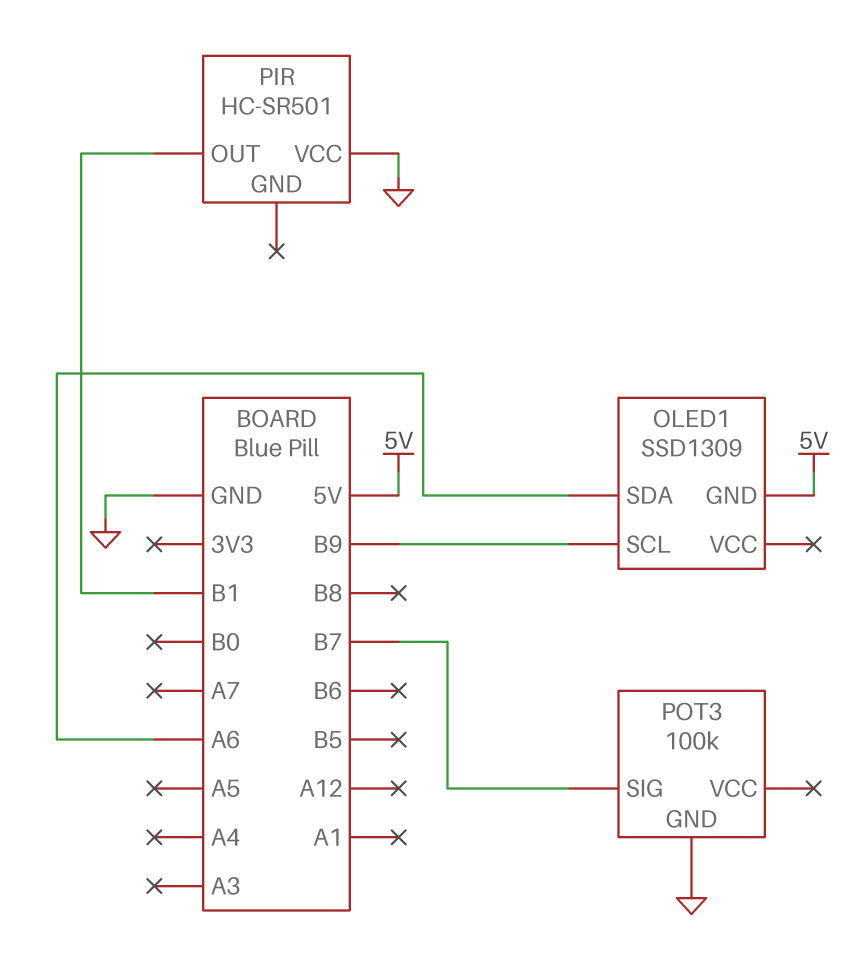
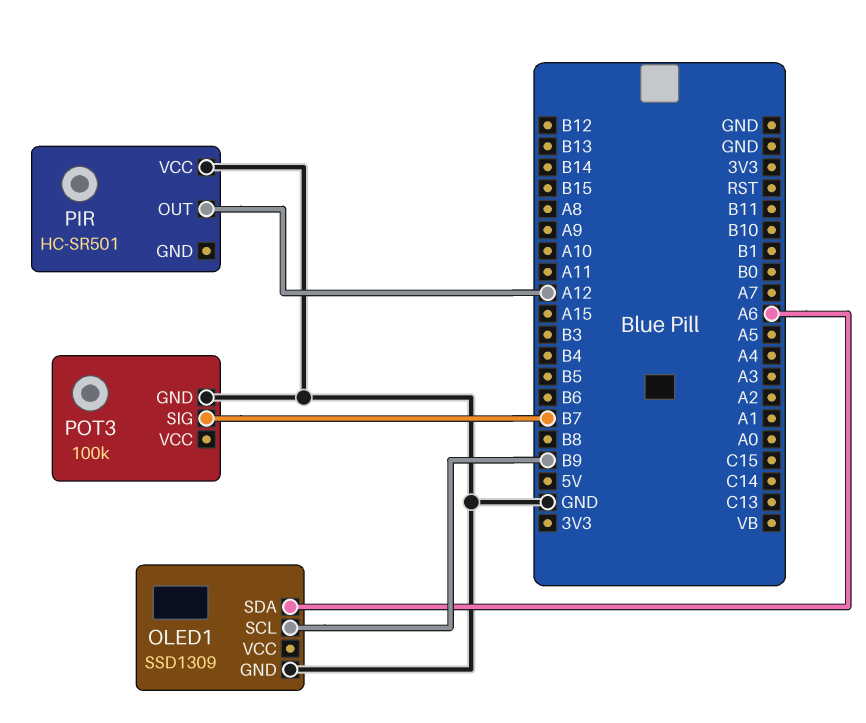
OLED1 pin GND: 5V -> GND
PIR pin OUT: B1 -> A12

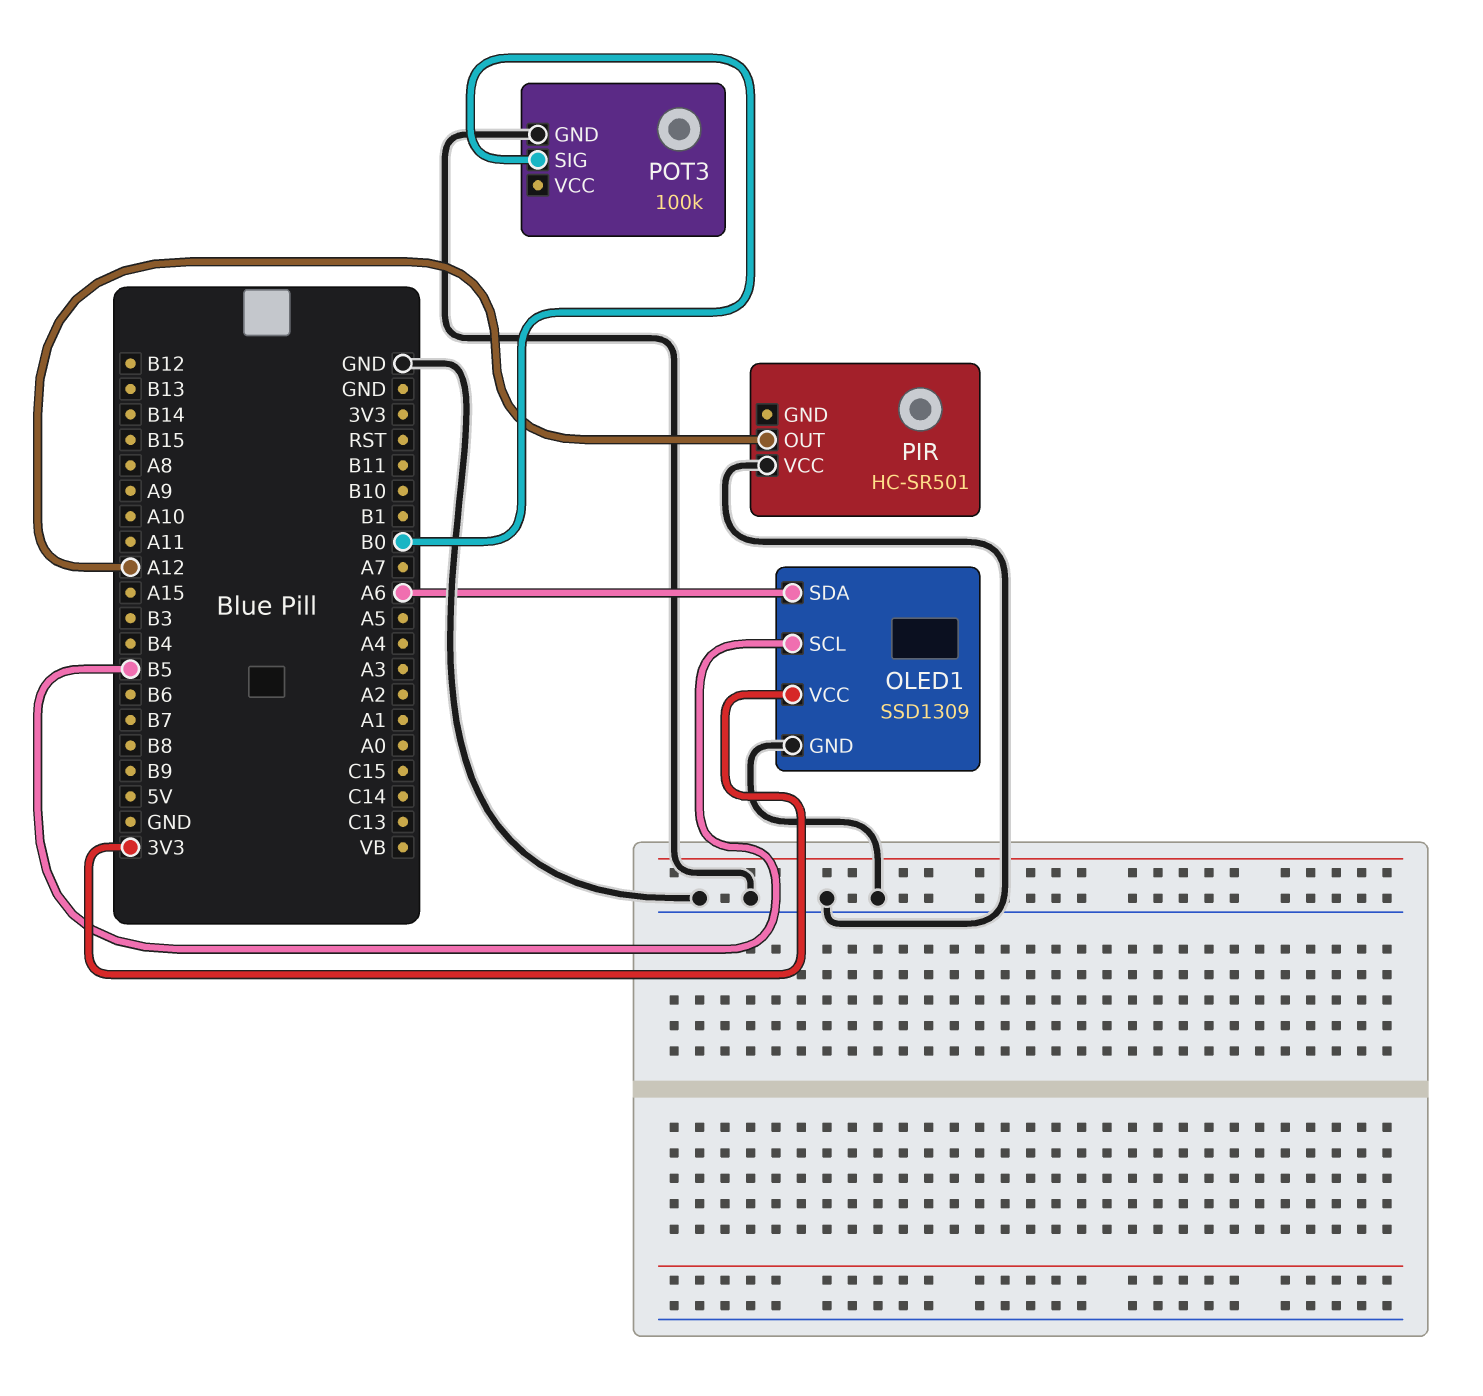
OLED1 pin SCL: B9 -> B5
OLED1 pin VCC: none -> 3V3
POT3 pin SIG: B7 -> B0

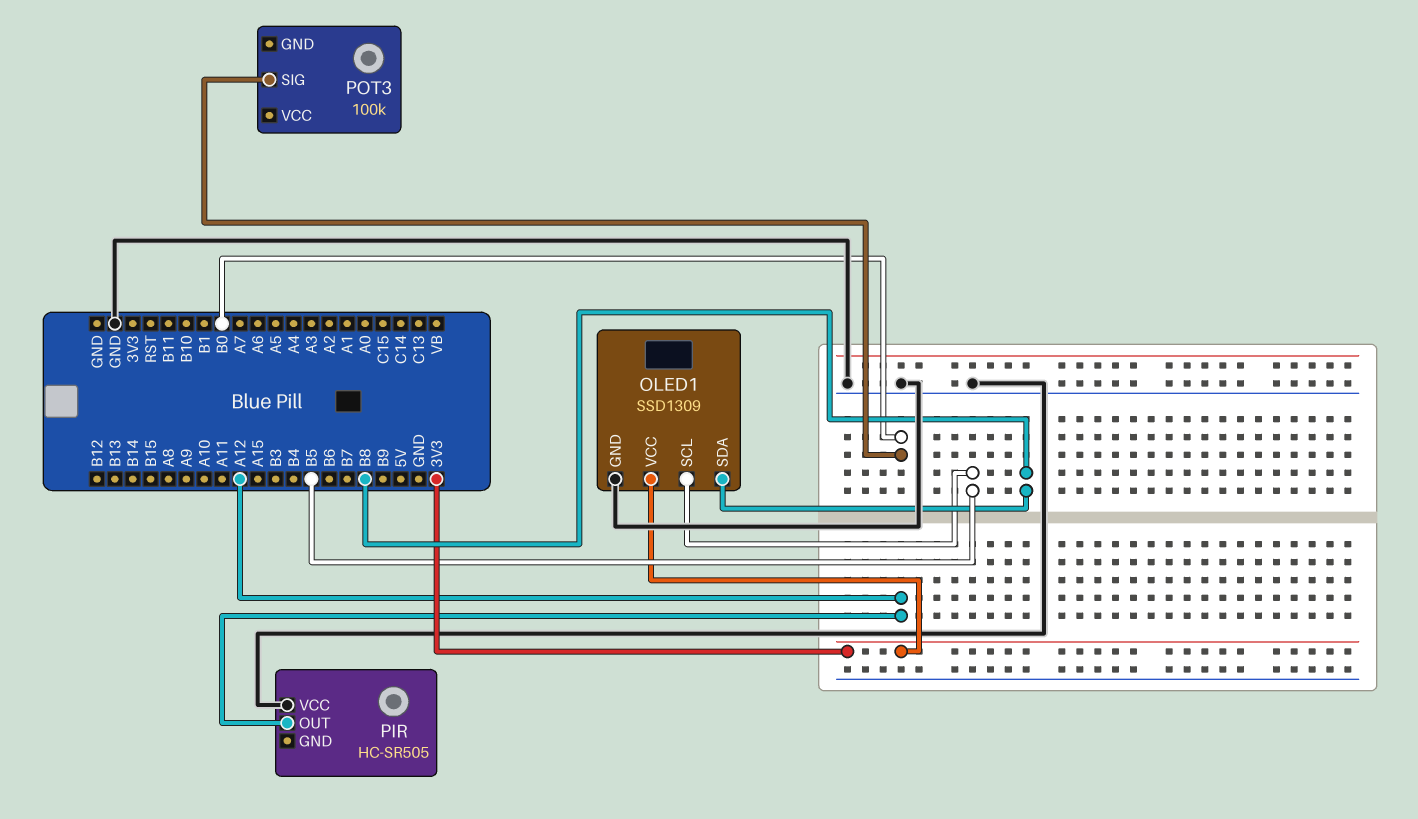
OLED1 pin SDA: A6 -> B8
PIR: HC-SR501 -> HC-SR505
POT3 pin GND: GND -> none

